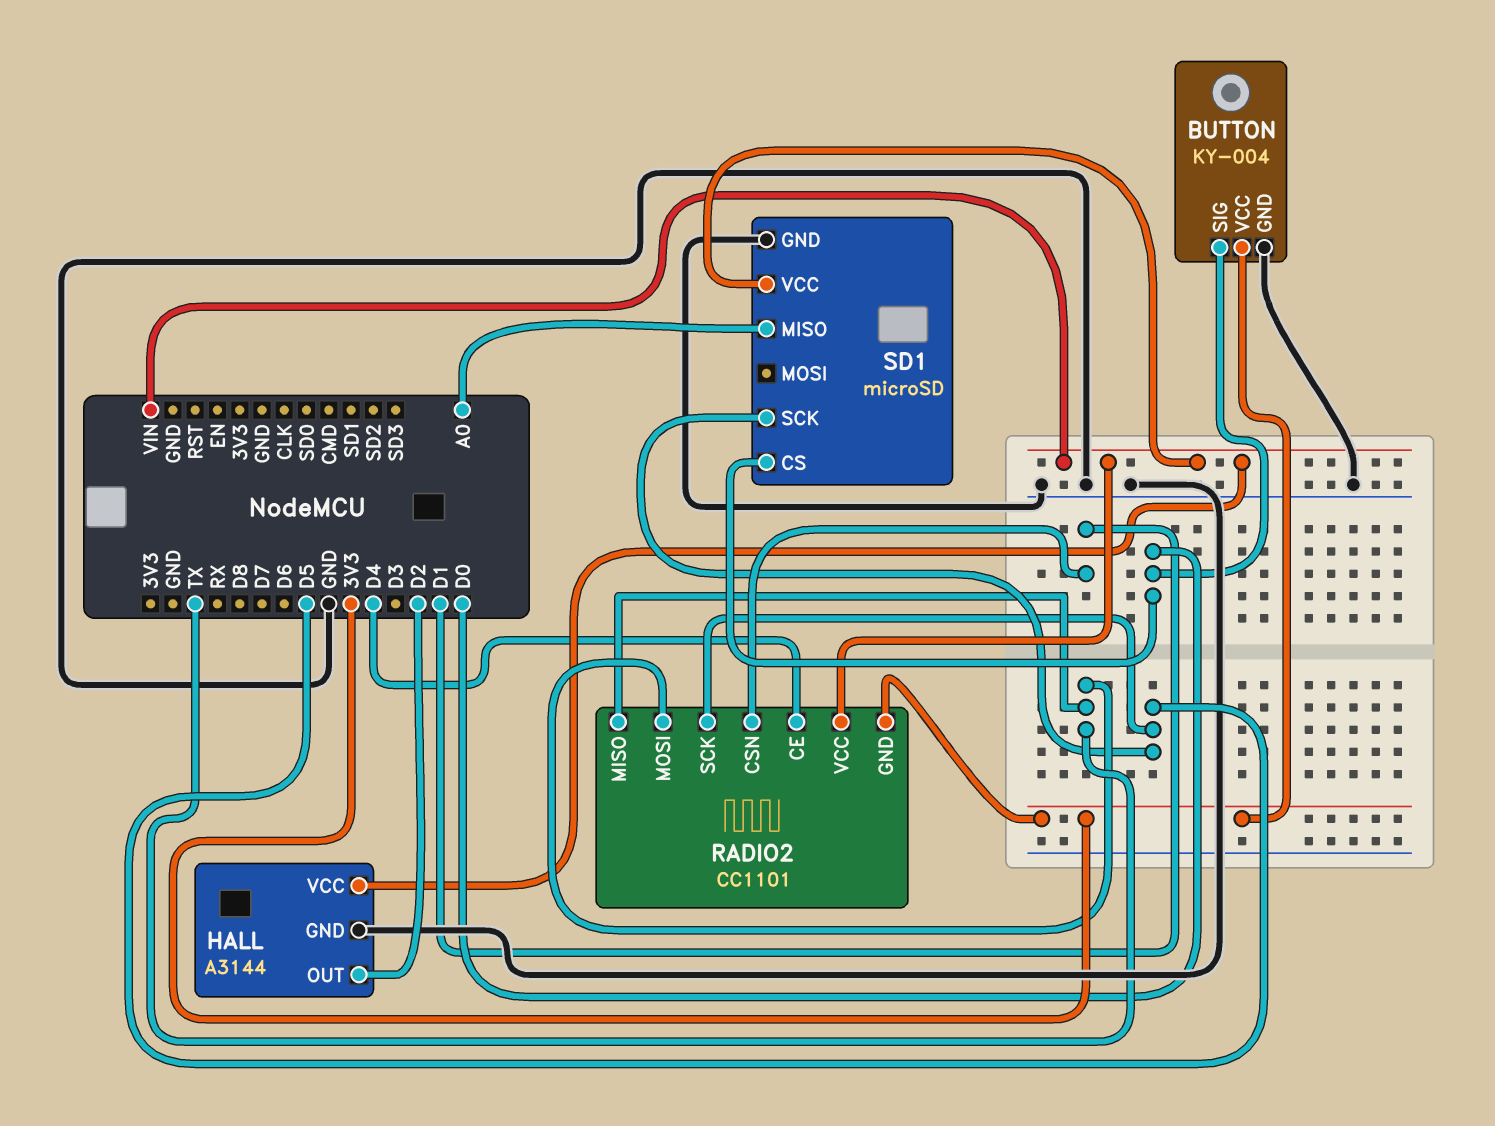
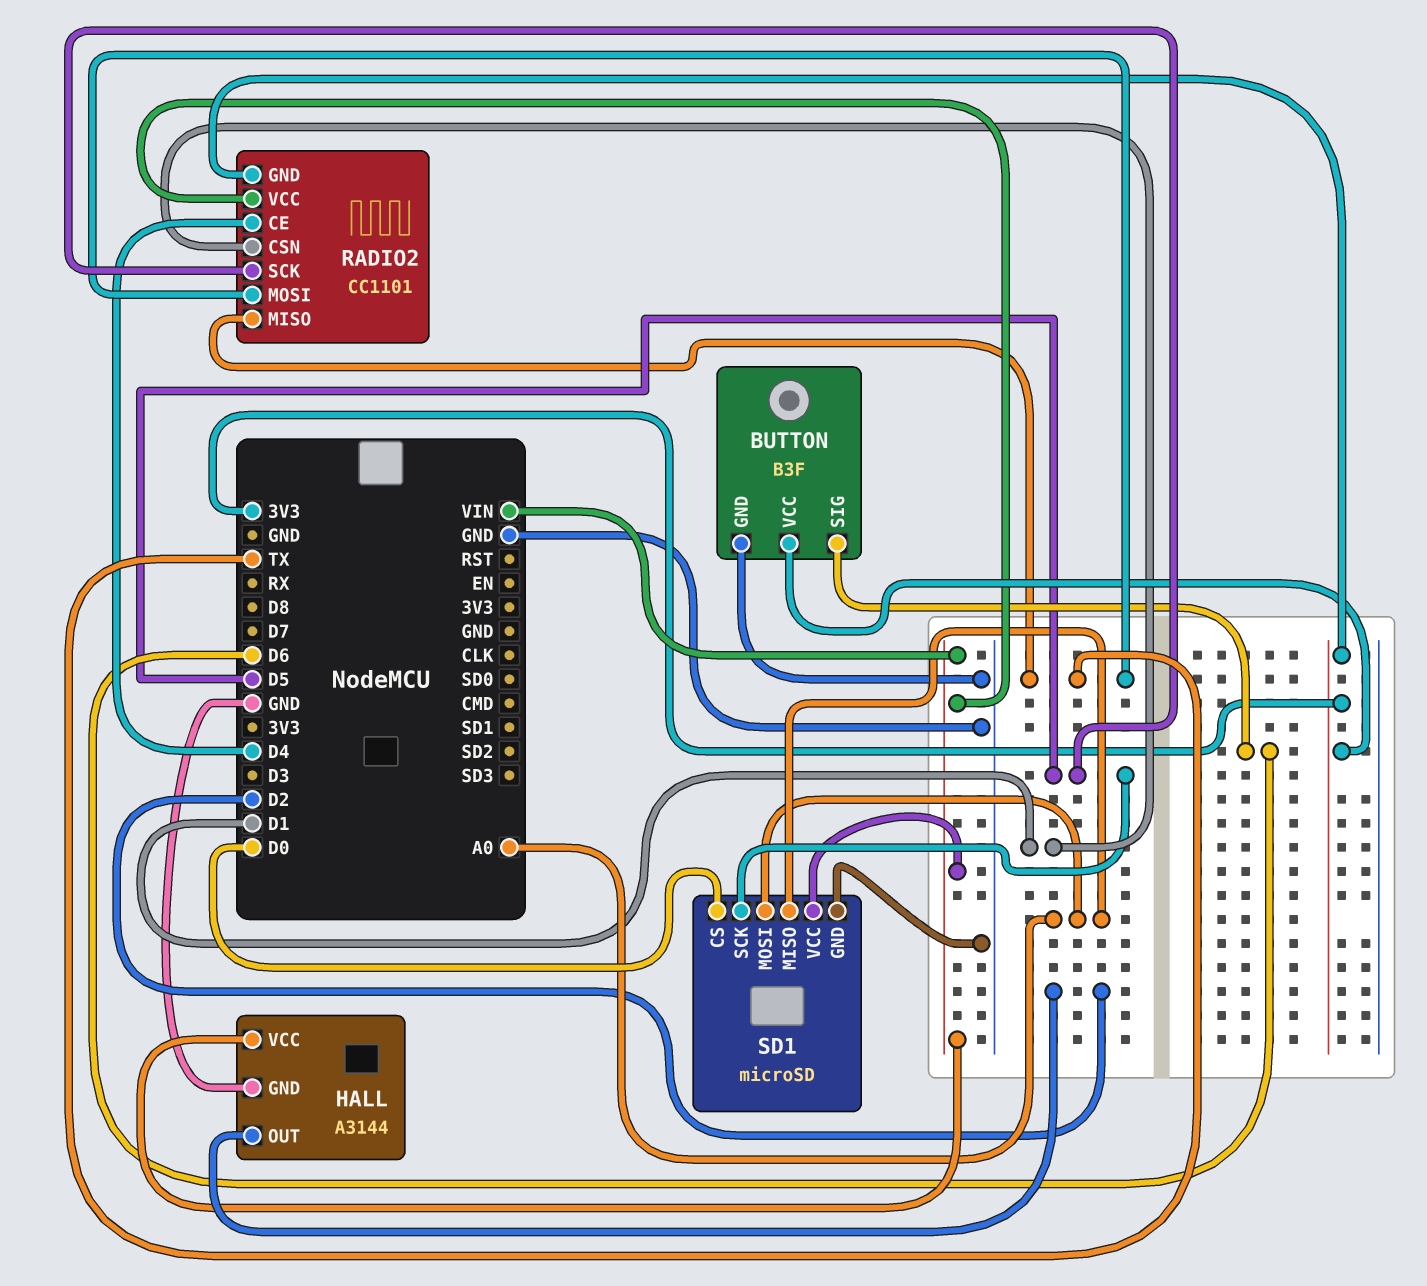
BUTTON: KY-004 -> B3F
BUTTON pin SIG: D0 -> D6
SD1 pin MOSI: none -> A0

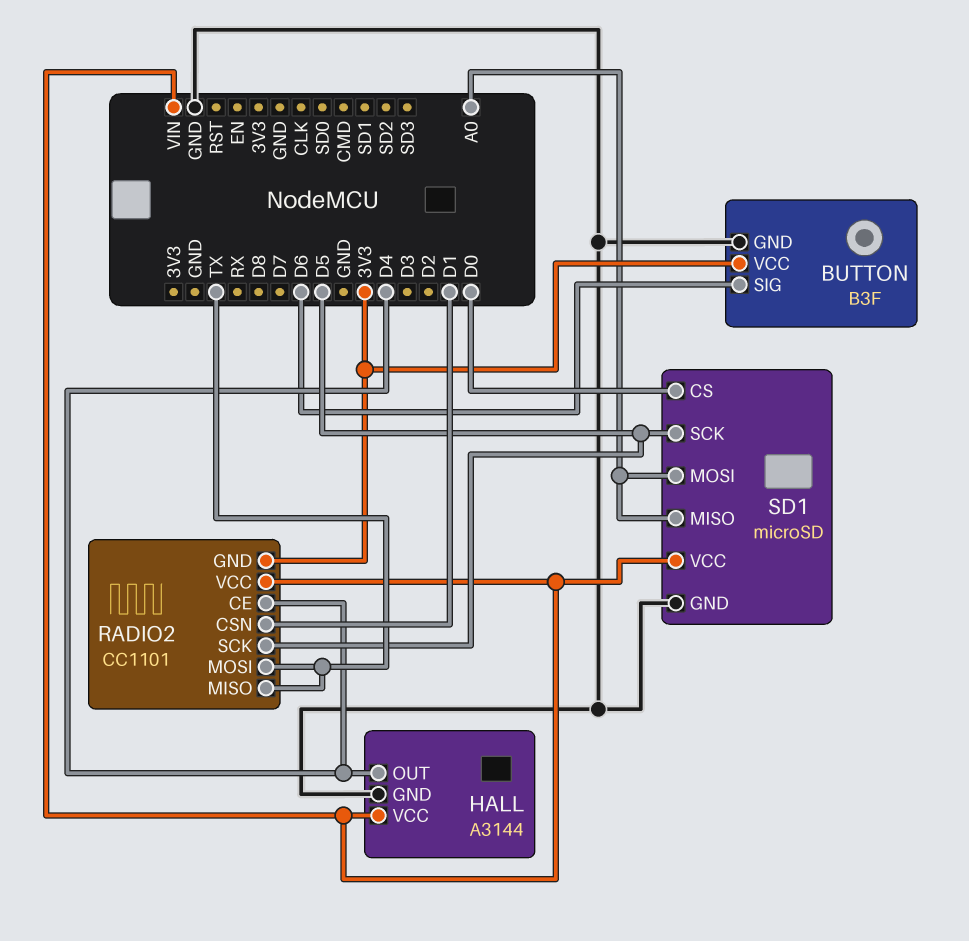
HALL pin OUT: D2 -> D4

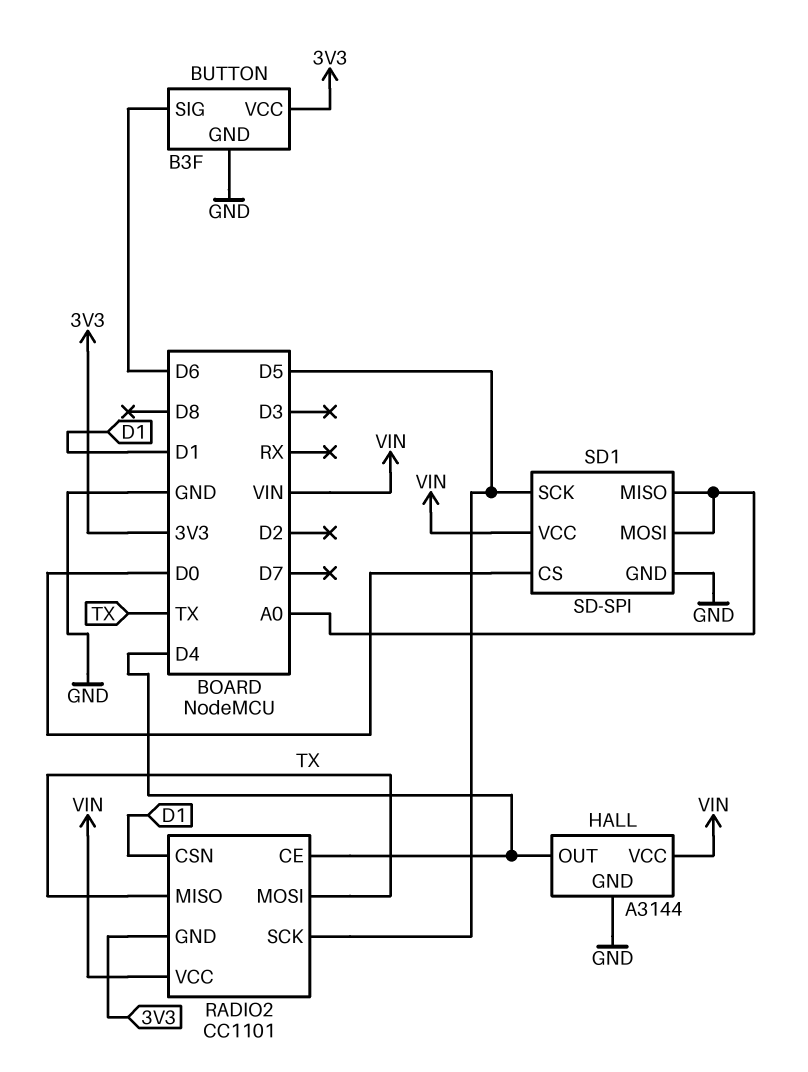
SD1: microSD -> SD-SPI

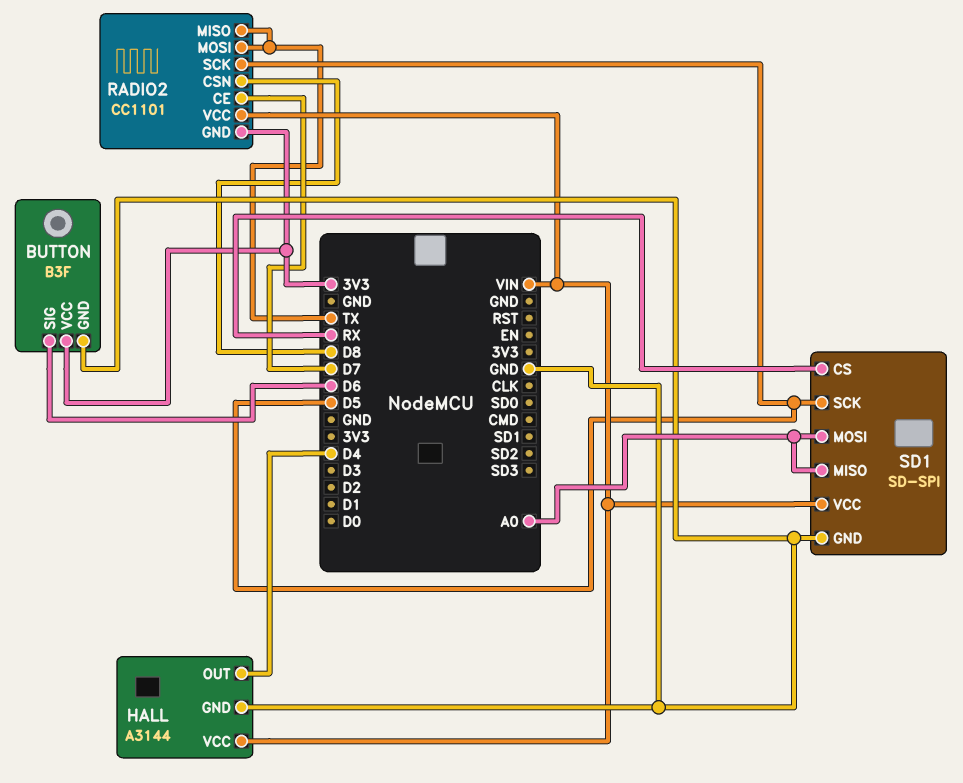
RADIO2 pin CE: D4 -> D7
RADIO2 pin CSN: D1 -> D8
SD1 pin CS: D0 -> RX

